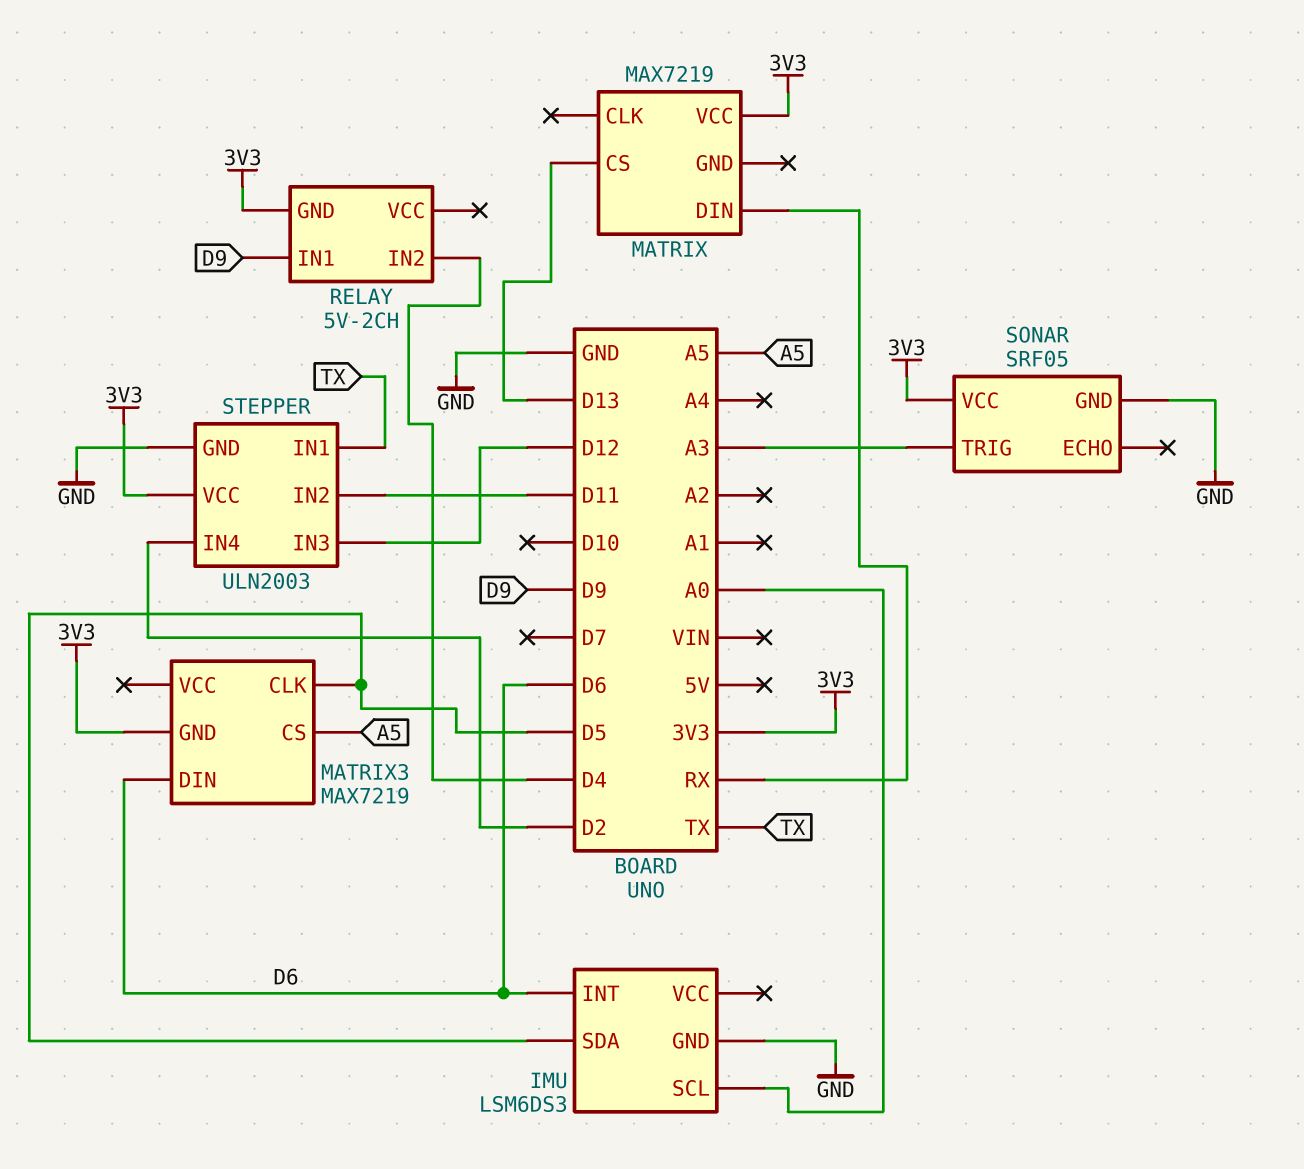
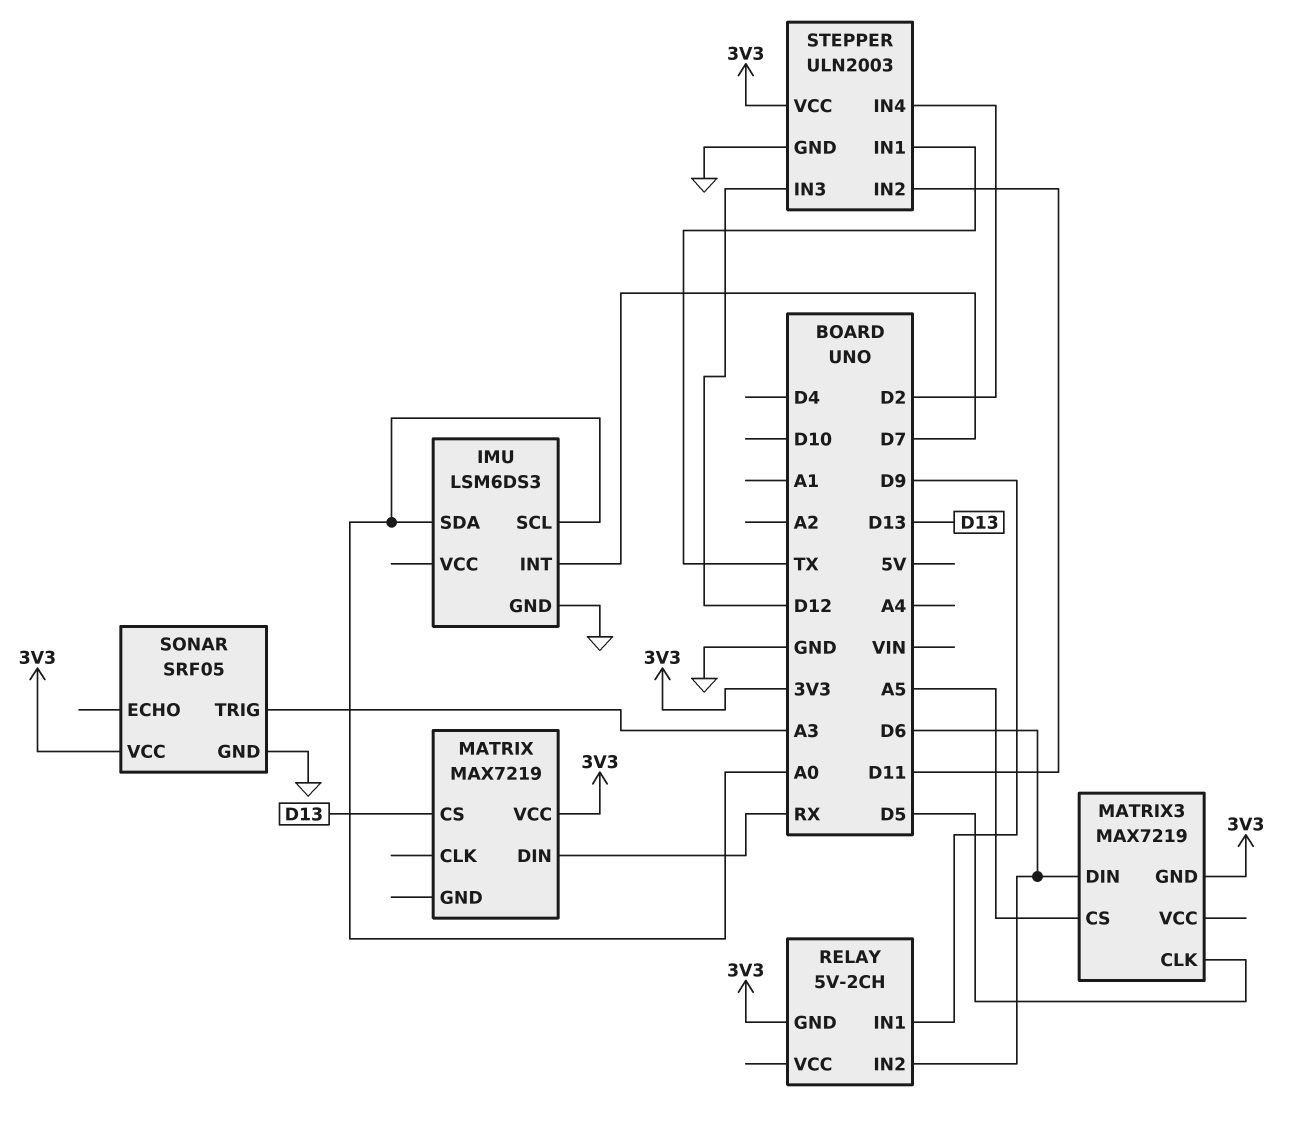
IMU pin INT: D6 -> D7
IMU pin SDA: D5 -> A0
RELAY pin IN2: D4 -> D6

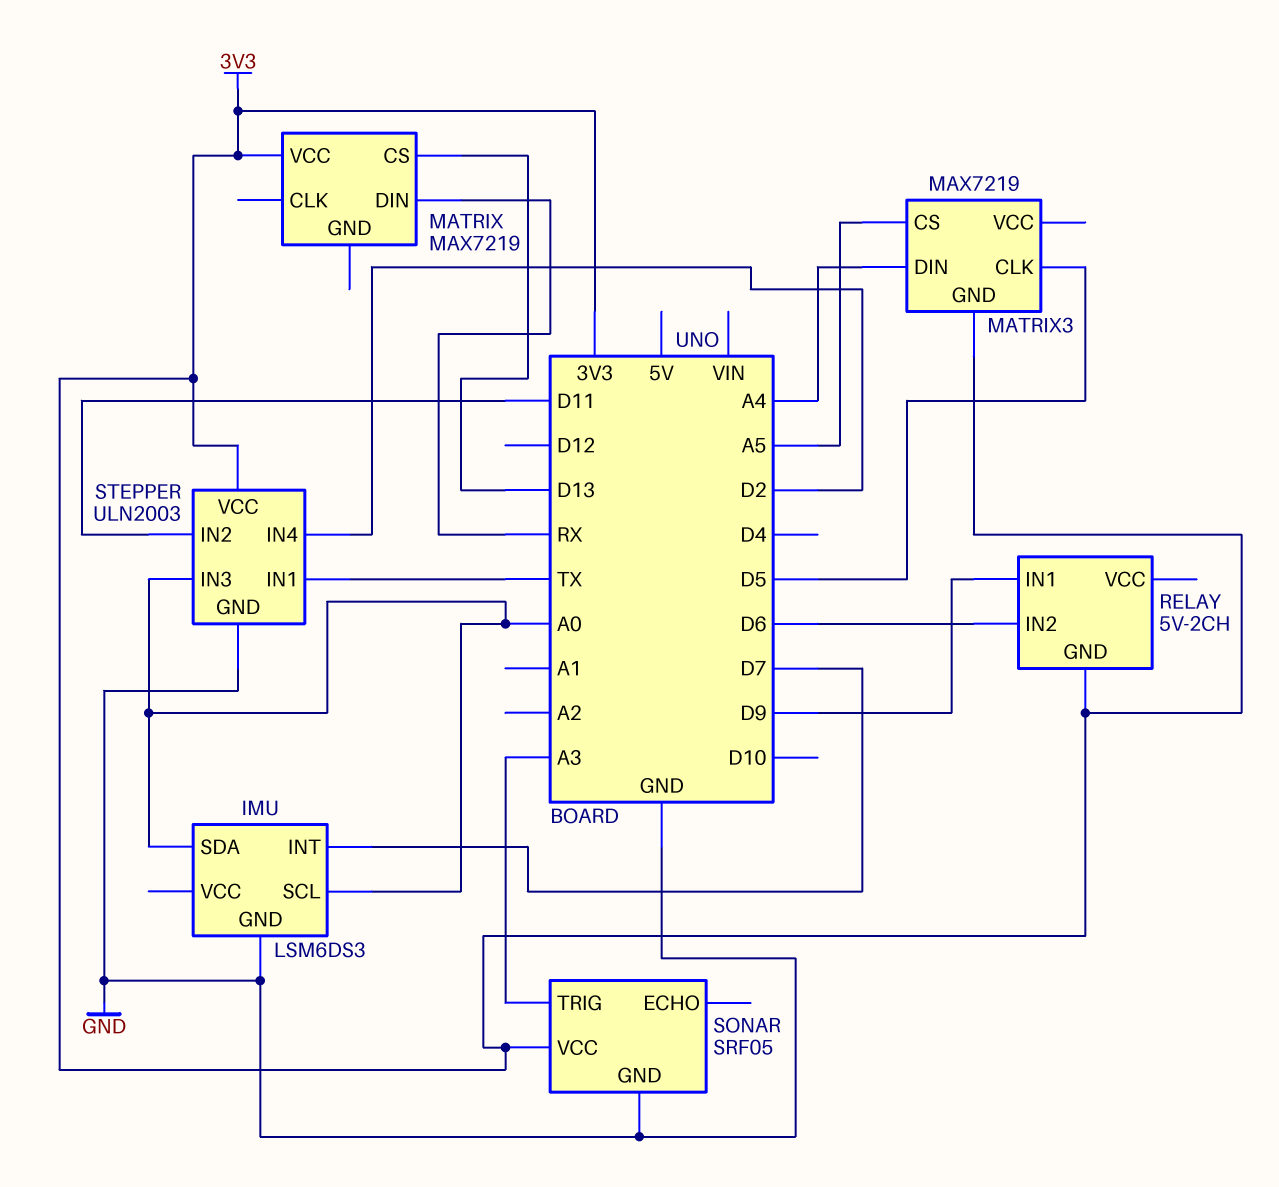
MATRIX3 pin DIN: D6 -> A4
STEPPER pin IN3: D12 -> A0

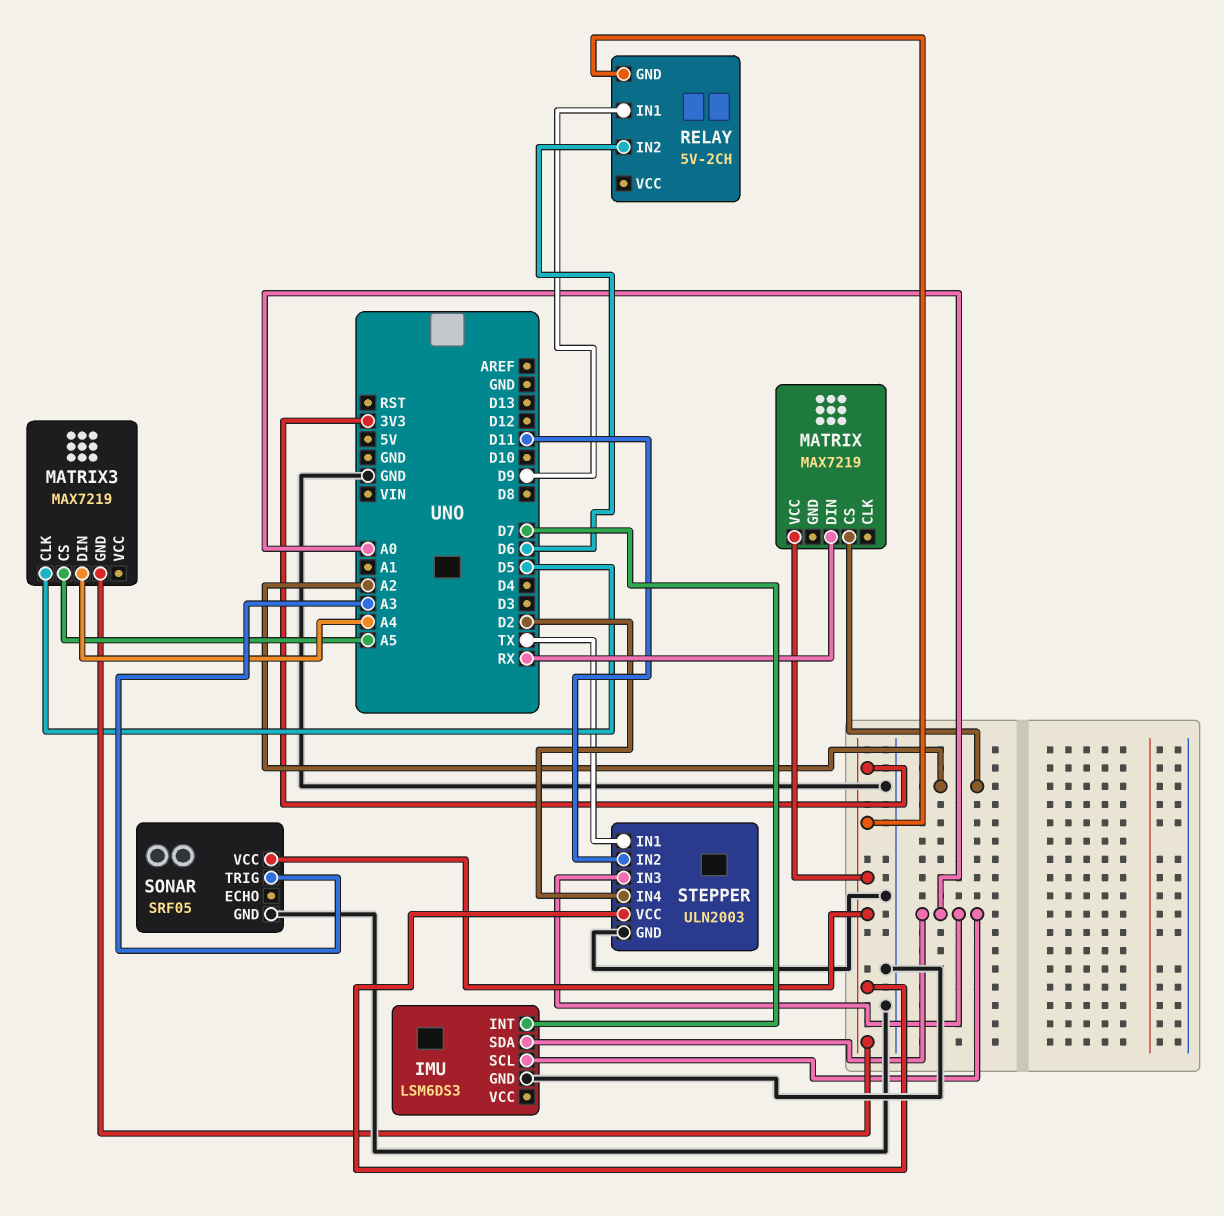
MATRIX pin CS: D13 -> A2

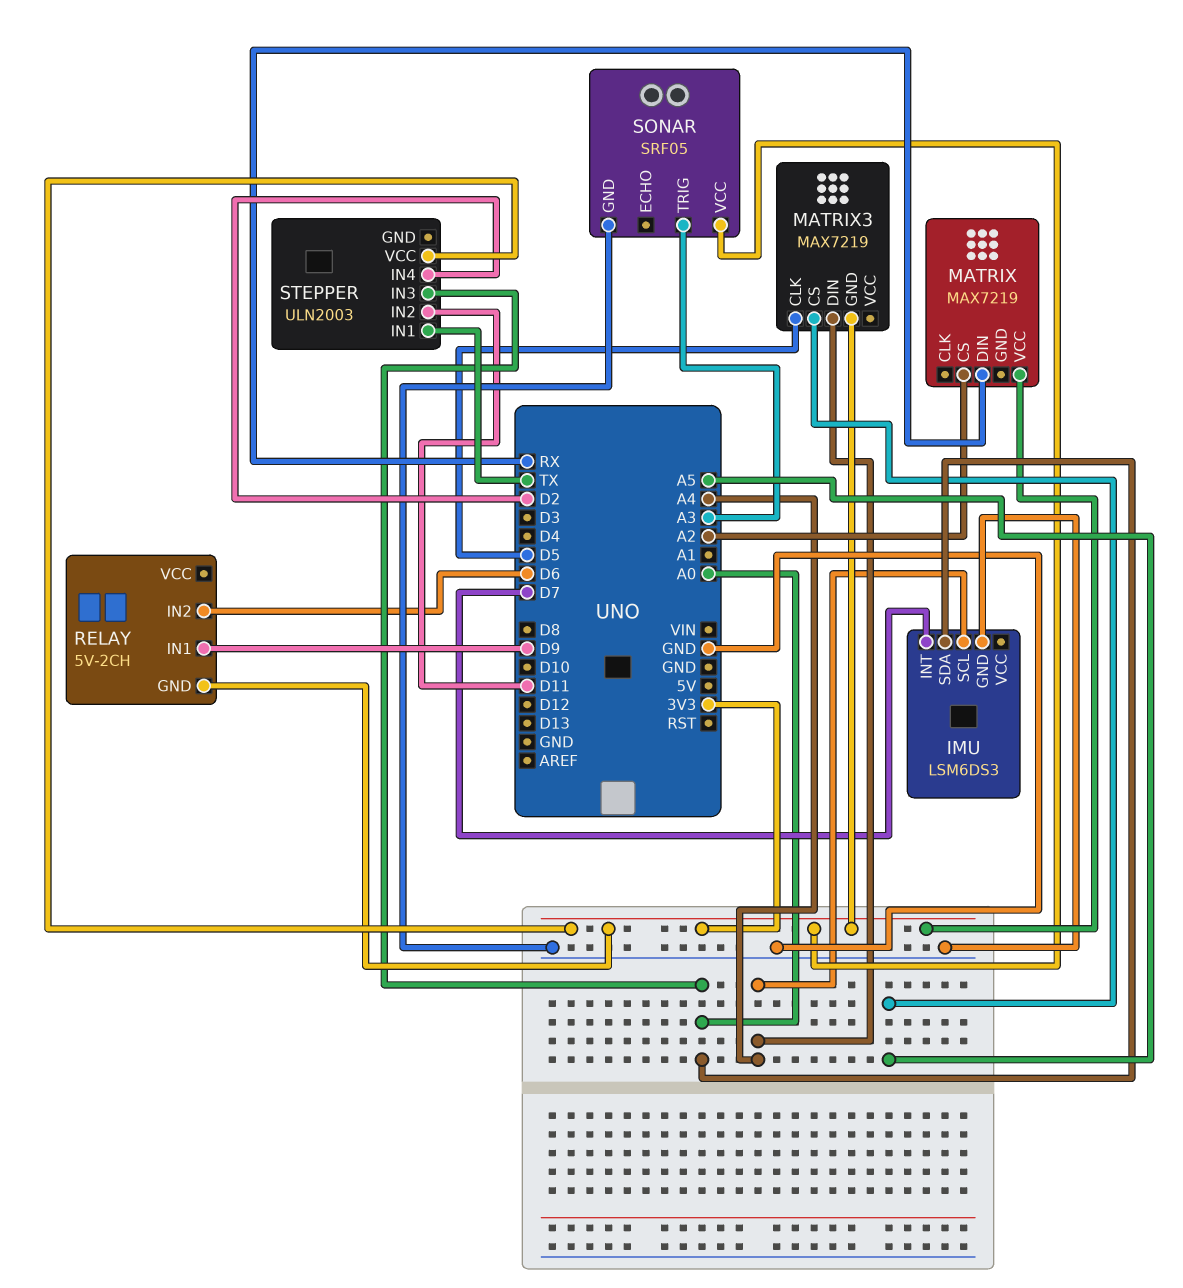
IMU pin SCL: A0 -> A4
STEPPER pin GND: GND -> none

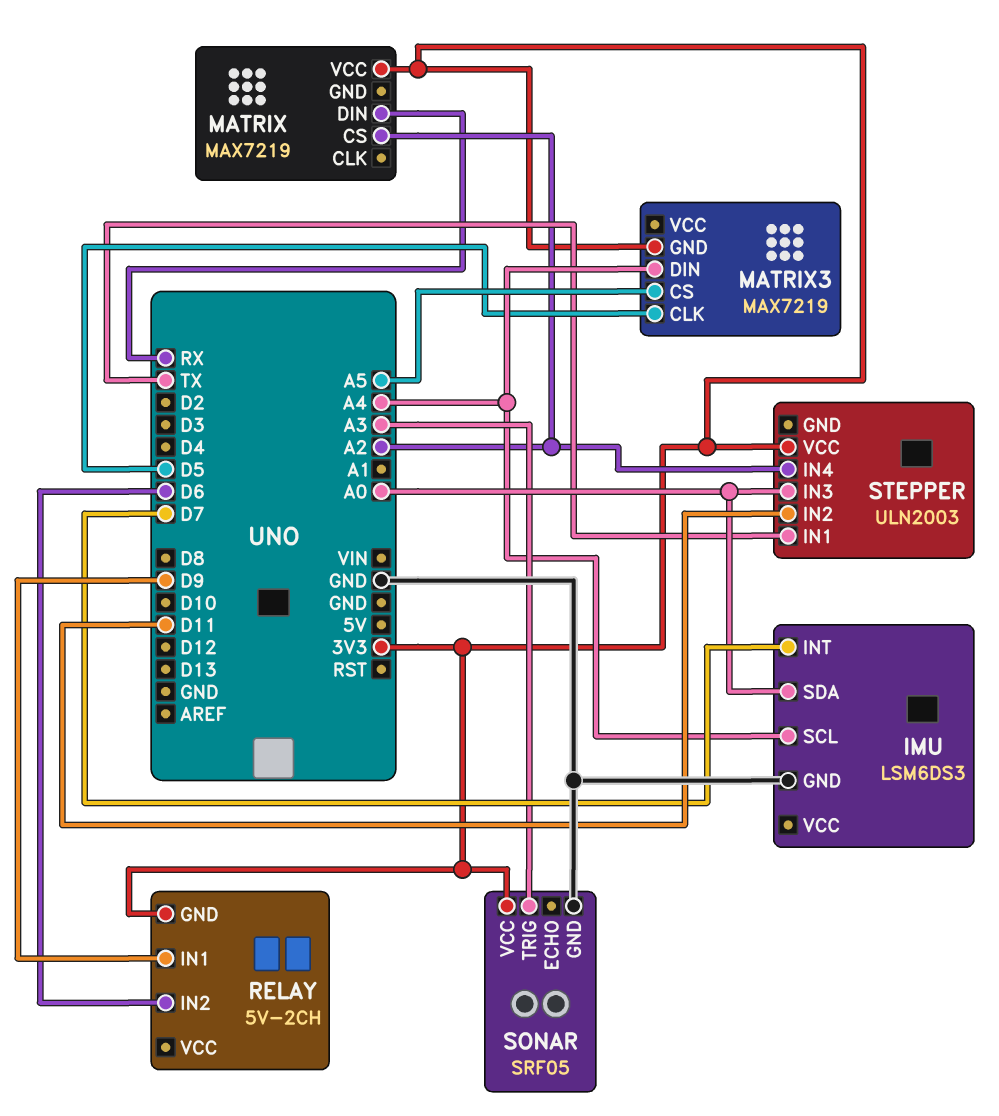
STEPPER pin IN4: D2 -> A2

